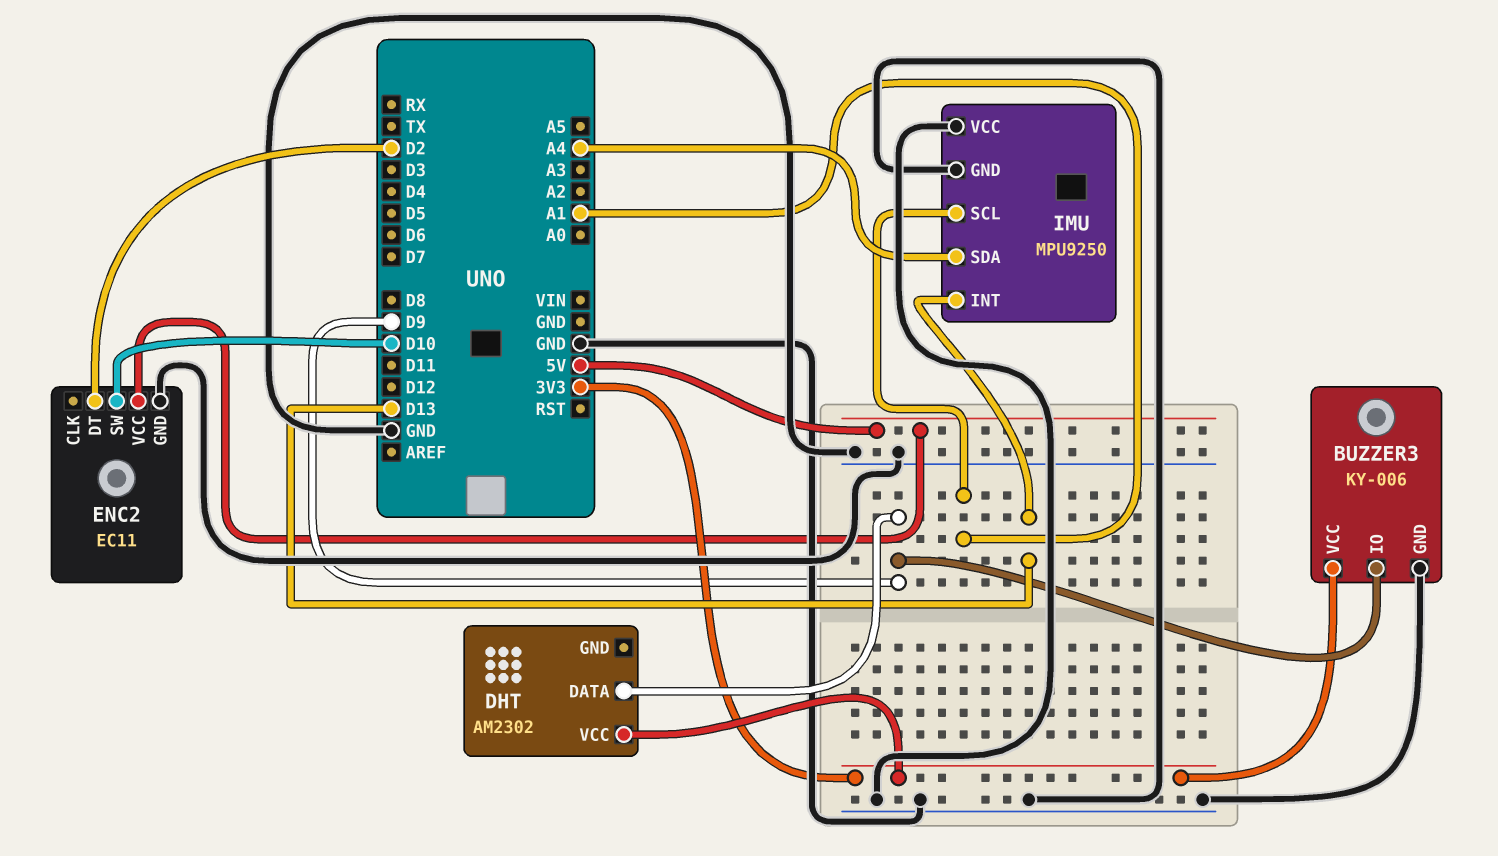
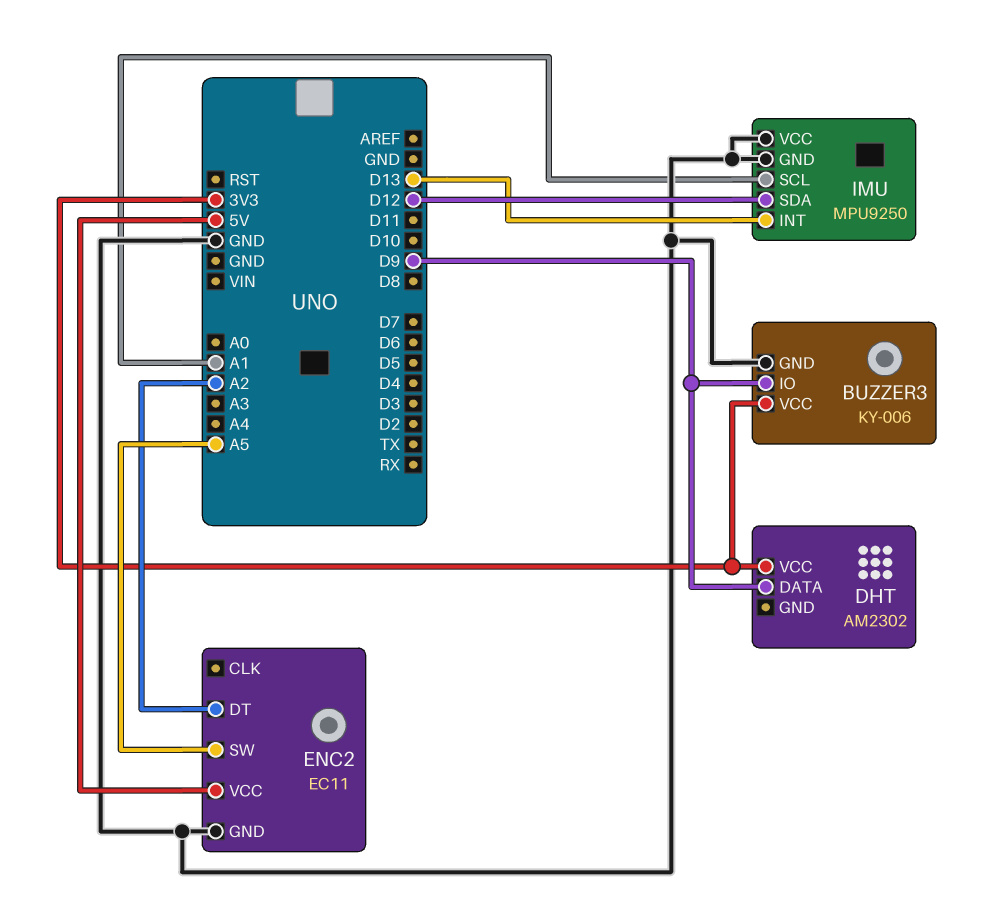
ENC2 pin DT: D2 -> A2
ENC2 pin SW: D10 -> A5
IMU pin SDA: A4 -> D12

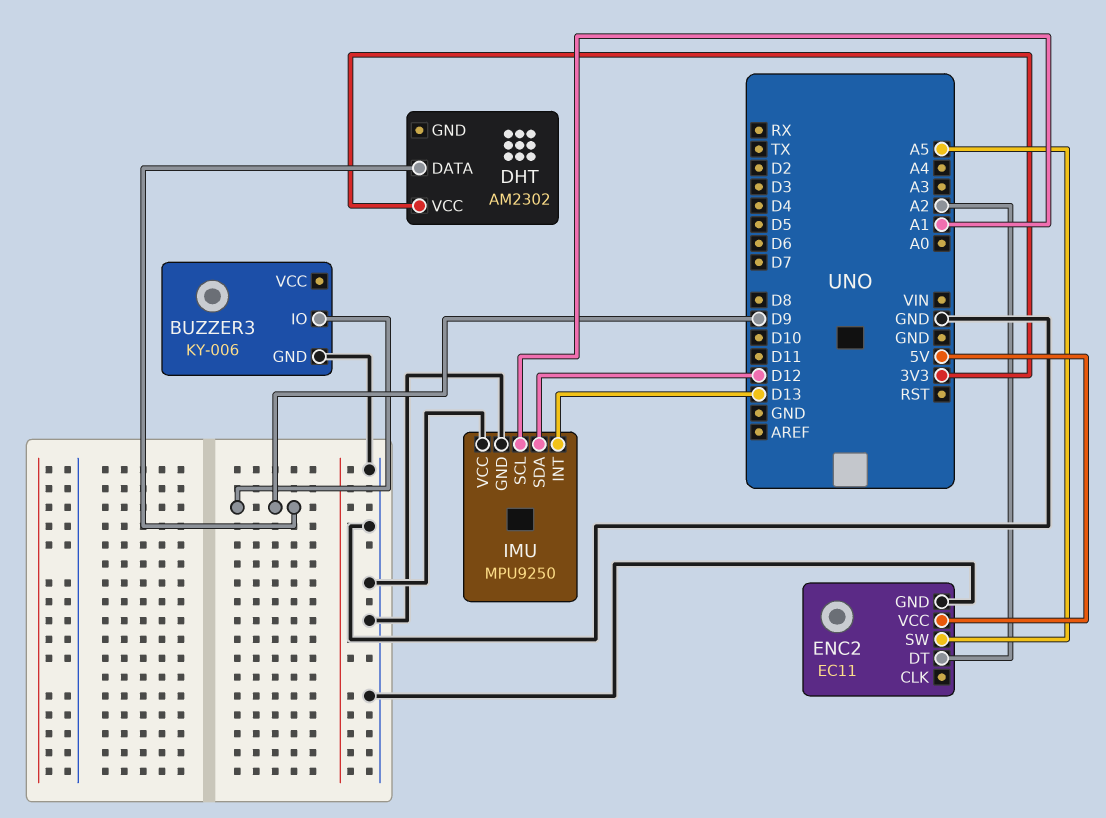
BUZZER3 pin VCC: 3V3 -> none

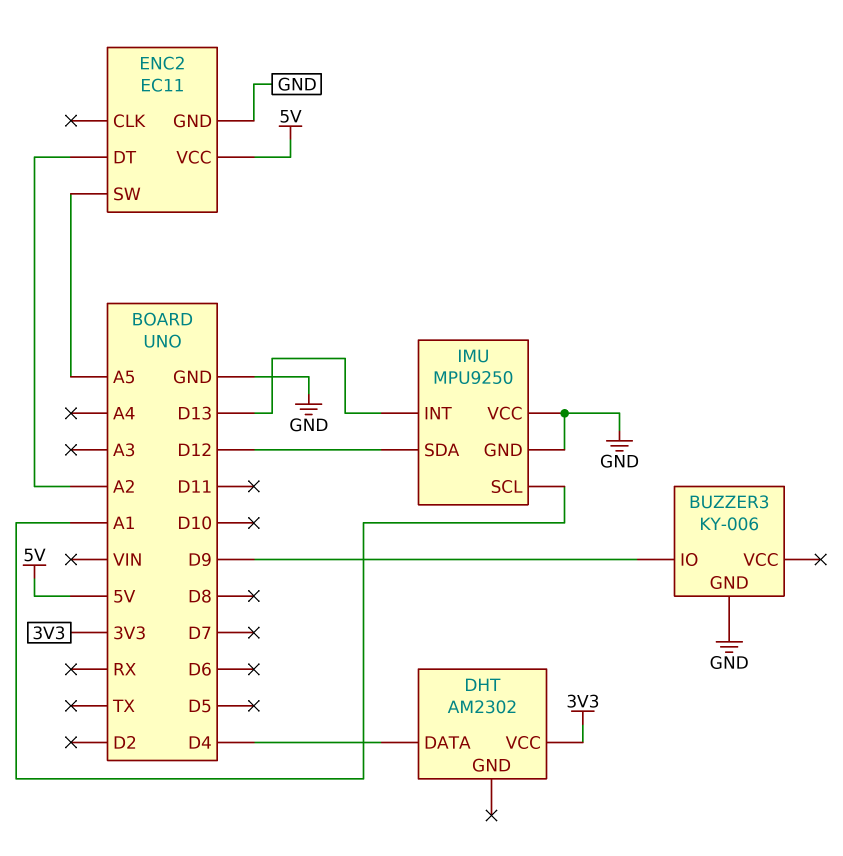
DHT pin DATA: D9 -> D4

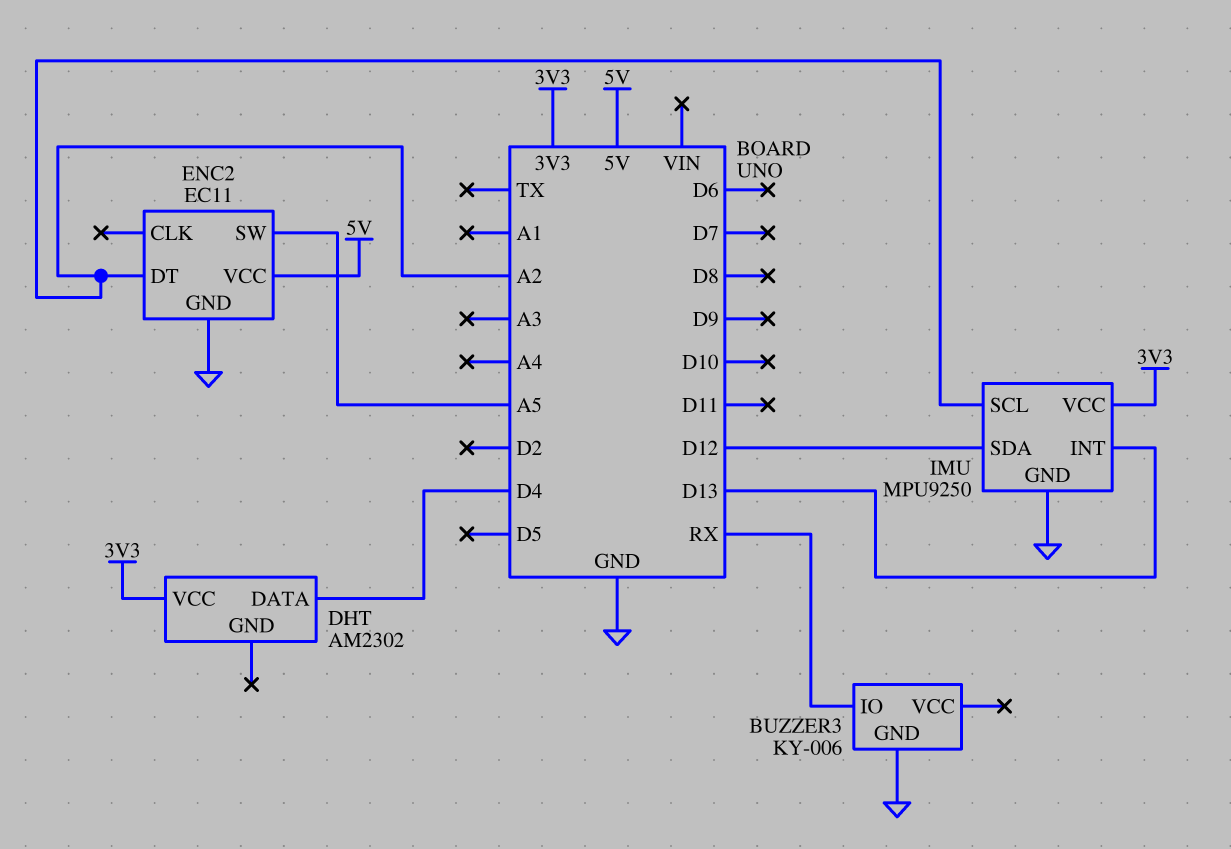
BUZZER3 pin IO: D9 -> RX
IMU pin SCL: A1 -> A2
IMU pin VCC: GND -> 3V3

